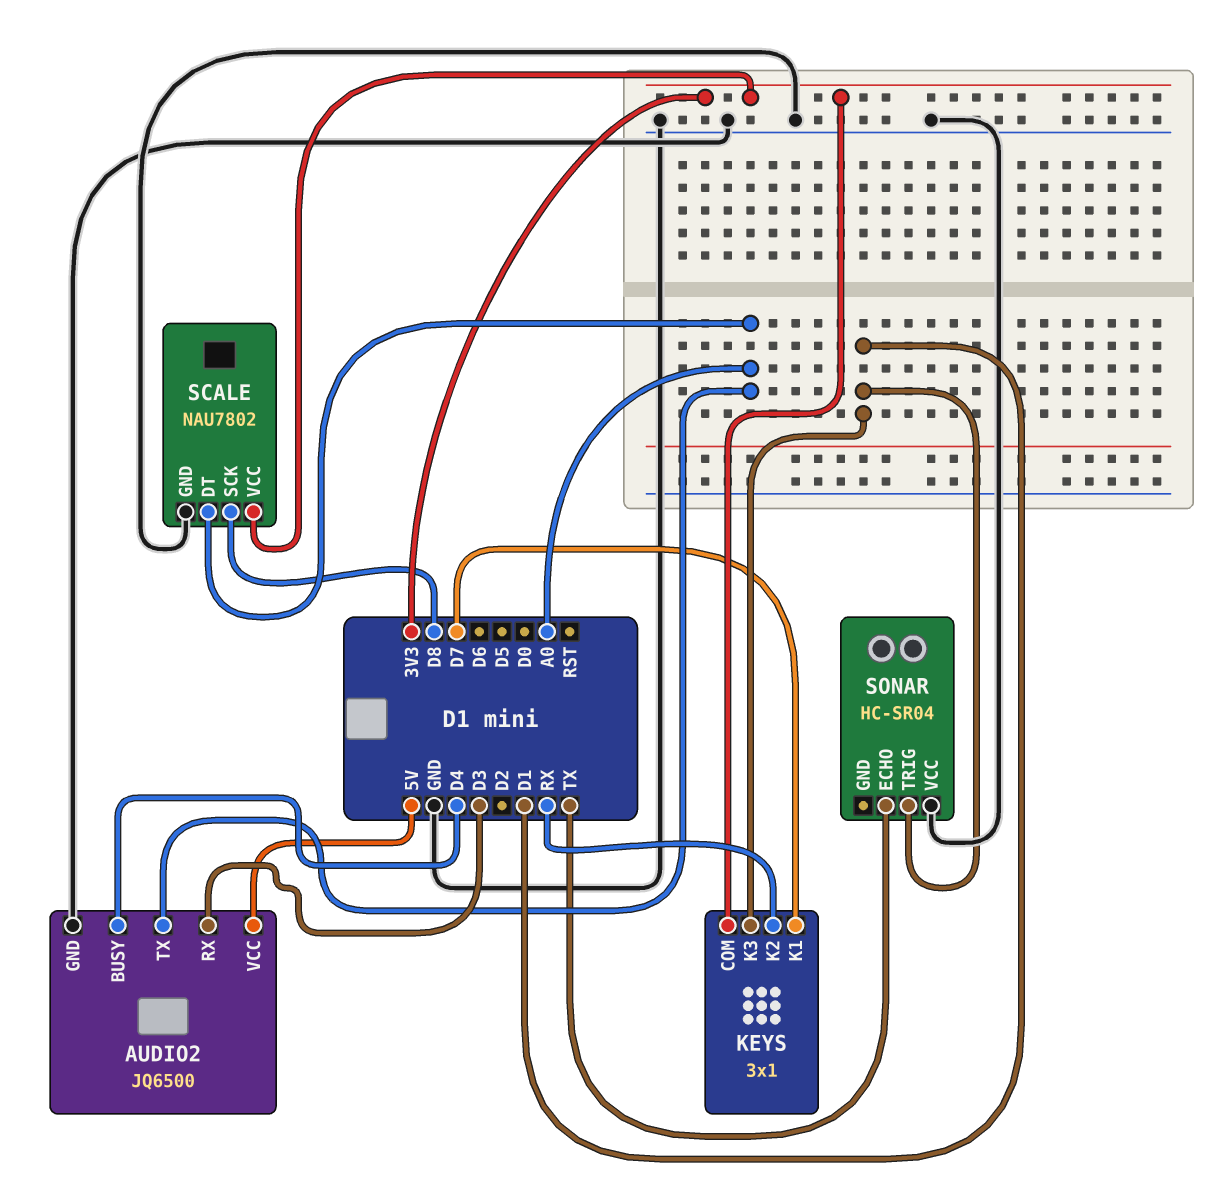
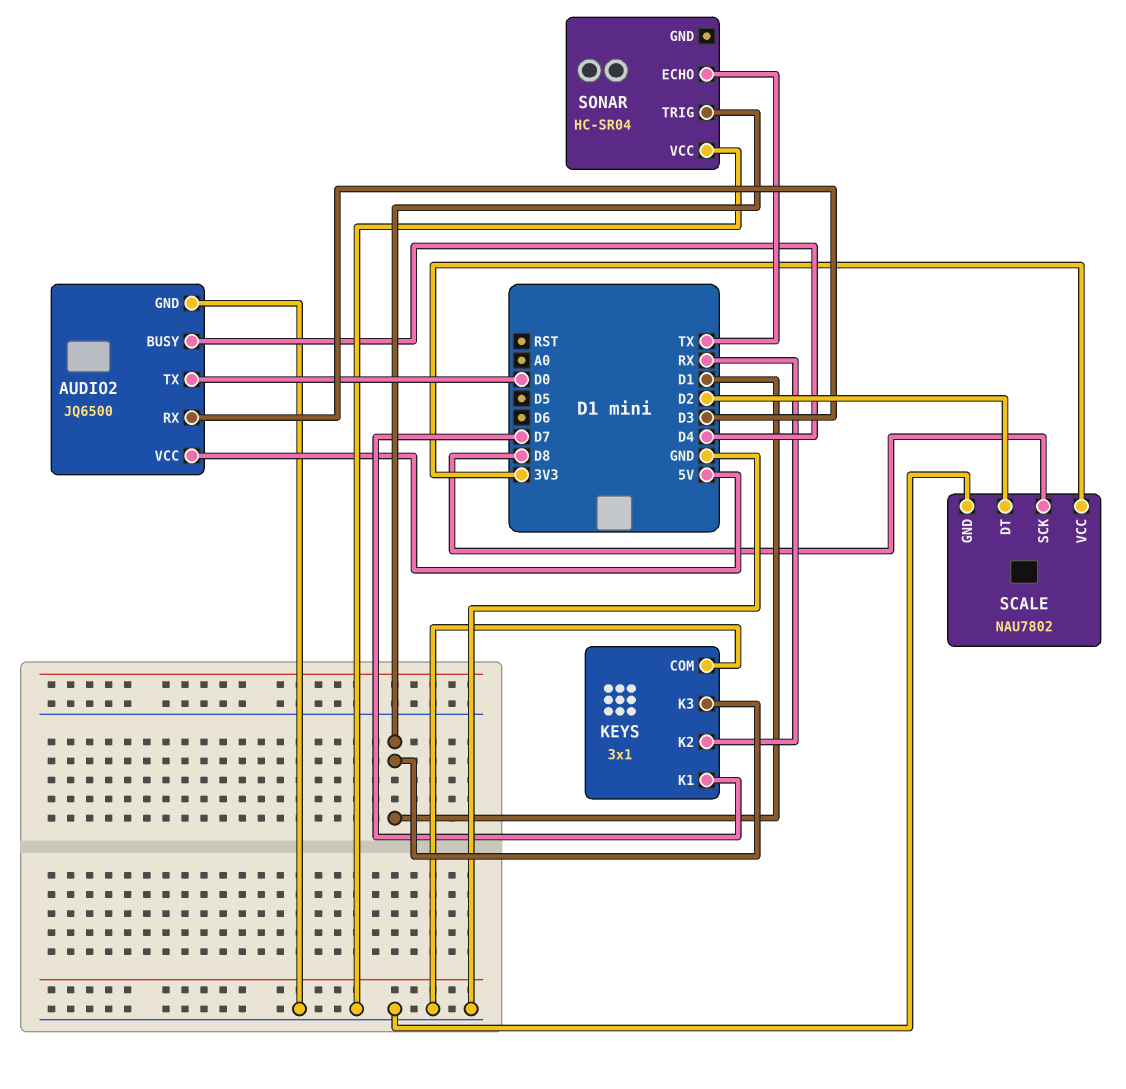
AUDIO2 pin TX: A0 -> D0
KEYS pin COM: 3V3 -> GND
SCALE pin DT: A0 -> D2

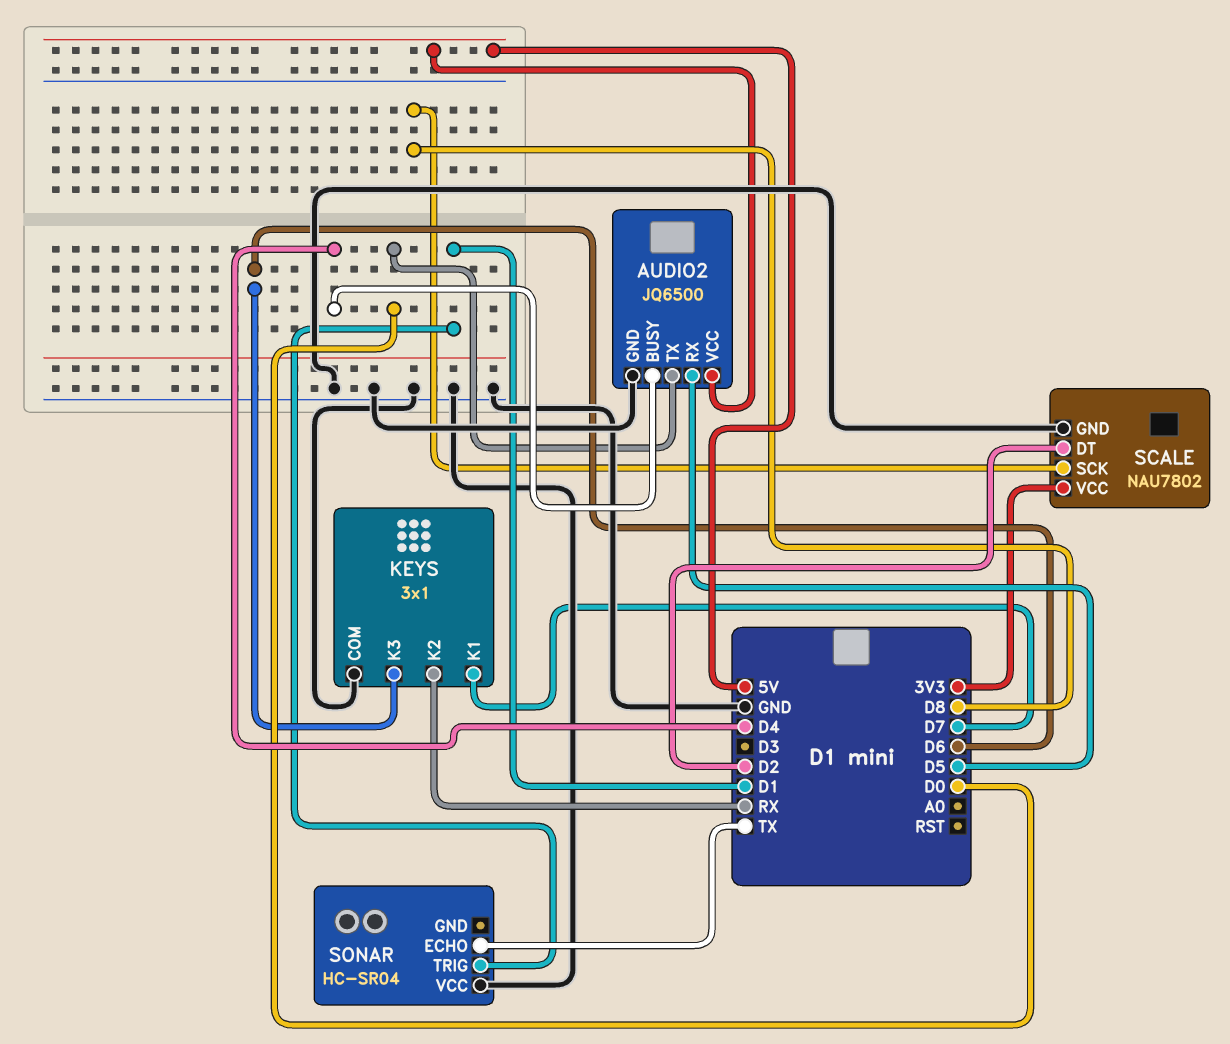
AUDIO2 pin RX: D3 -> D5
KEYS pin K3: D1 -> D6

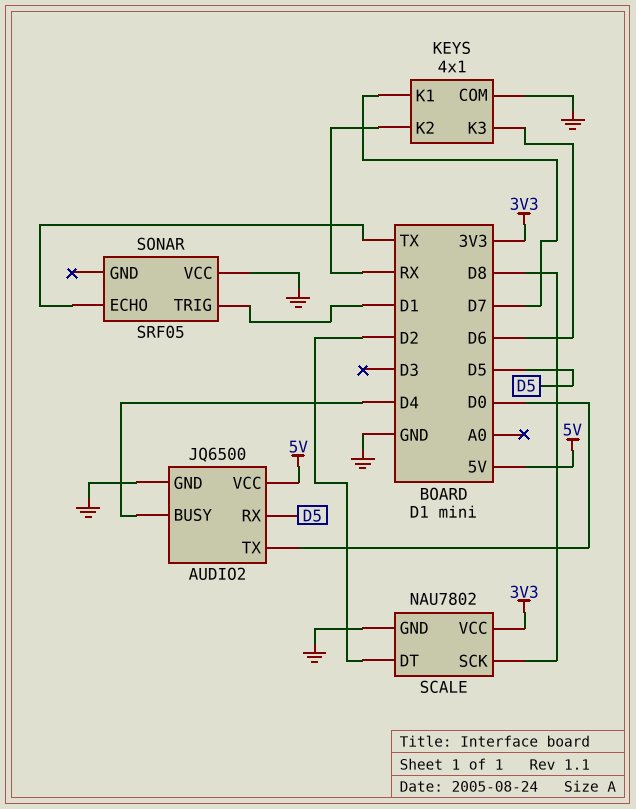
KEYS: 3x1 -> 4x1
SONAR: HC-SR04 -> SRF05

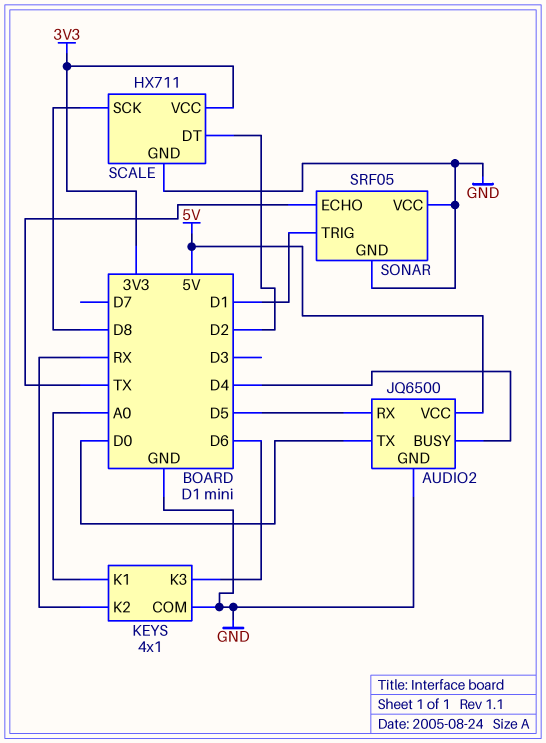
KEYS pin K1: D7 -> A0
SCALE: NAU7802 -> HX711
SONAR pin GND: none -> GND

